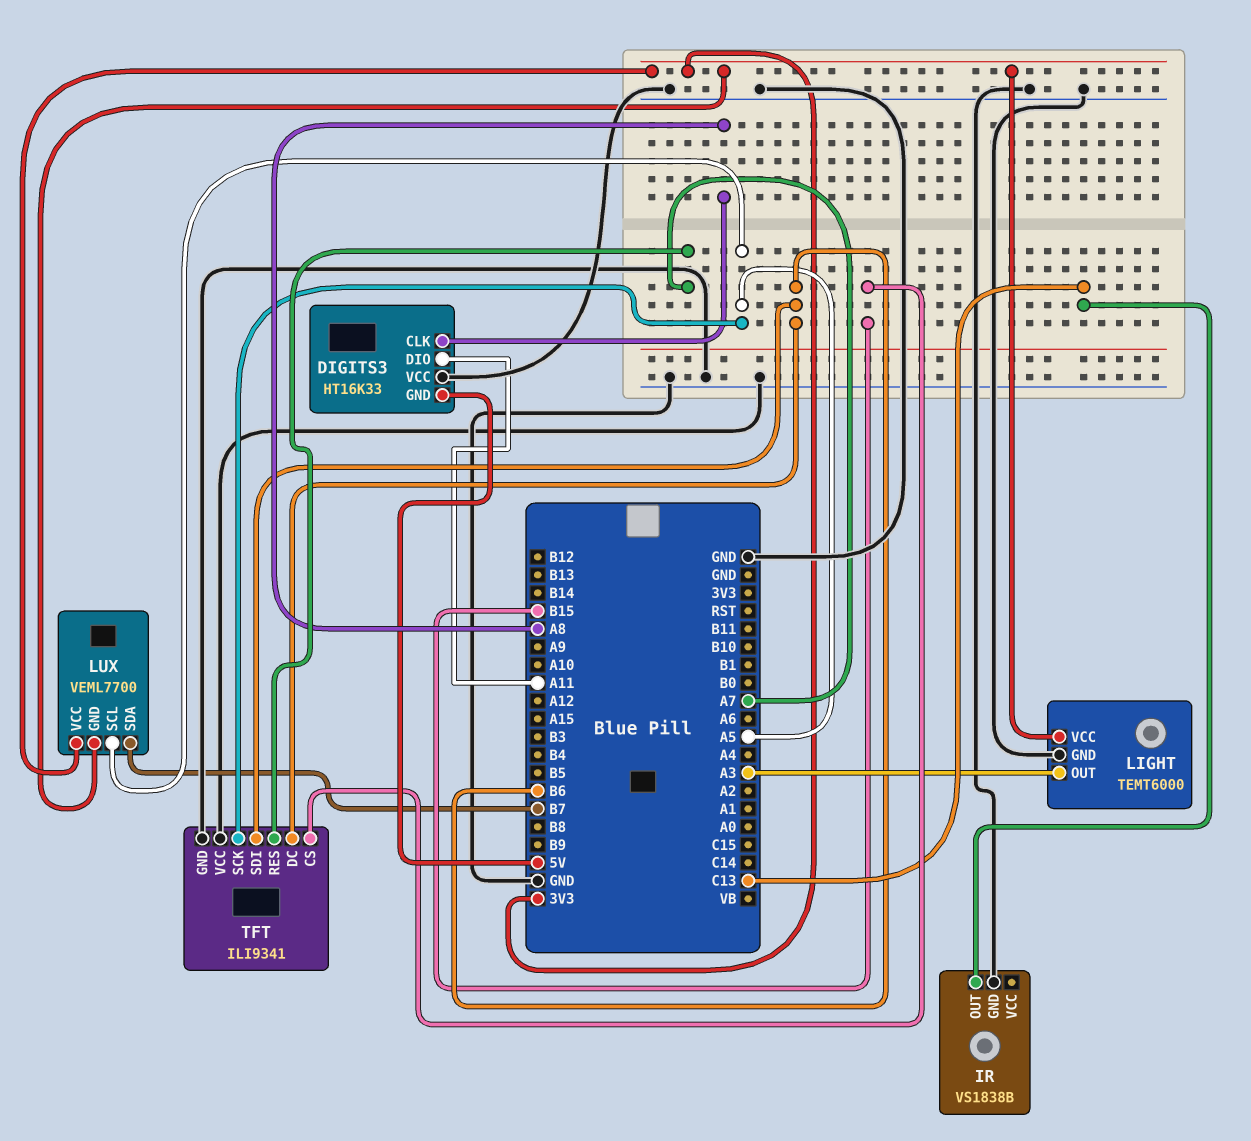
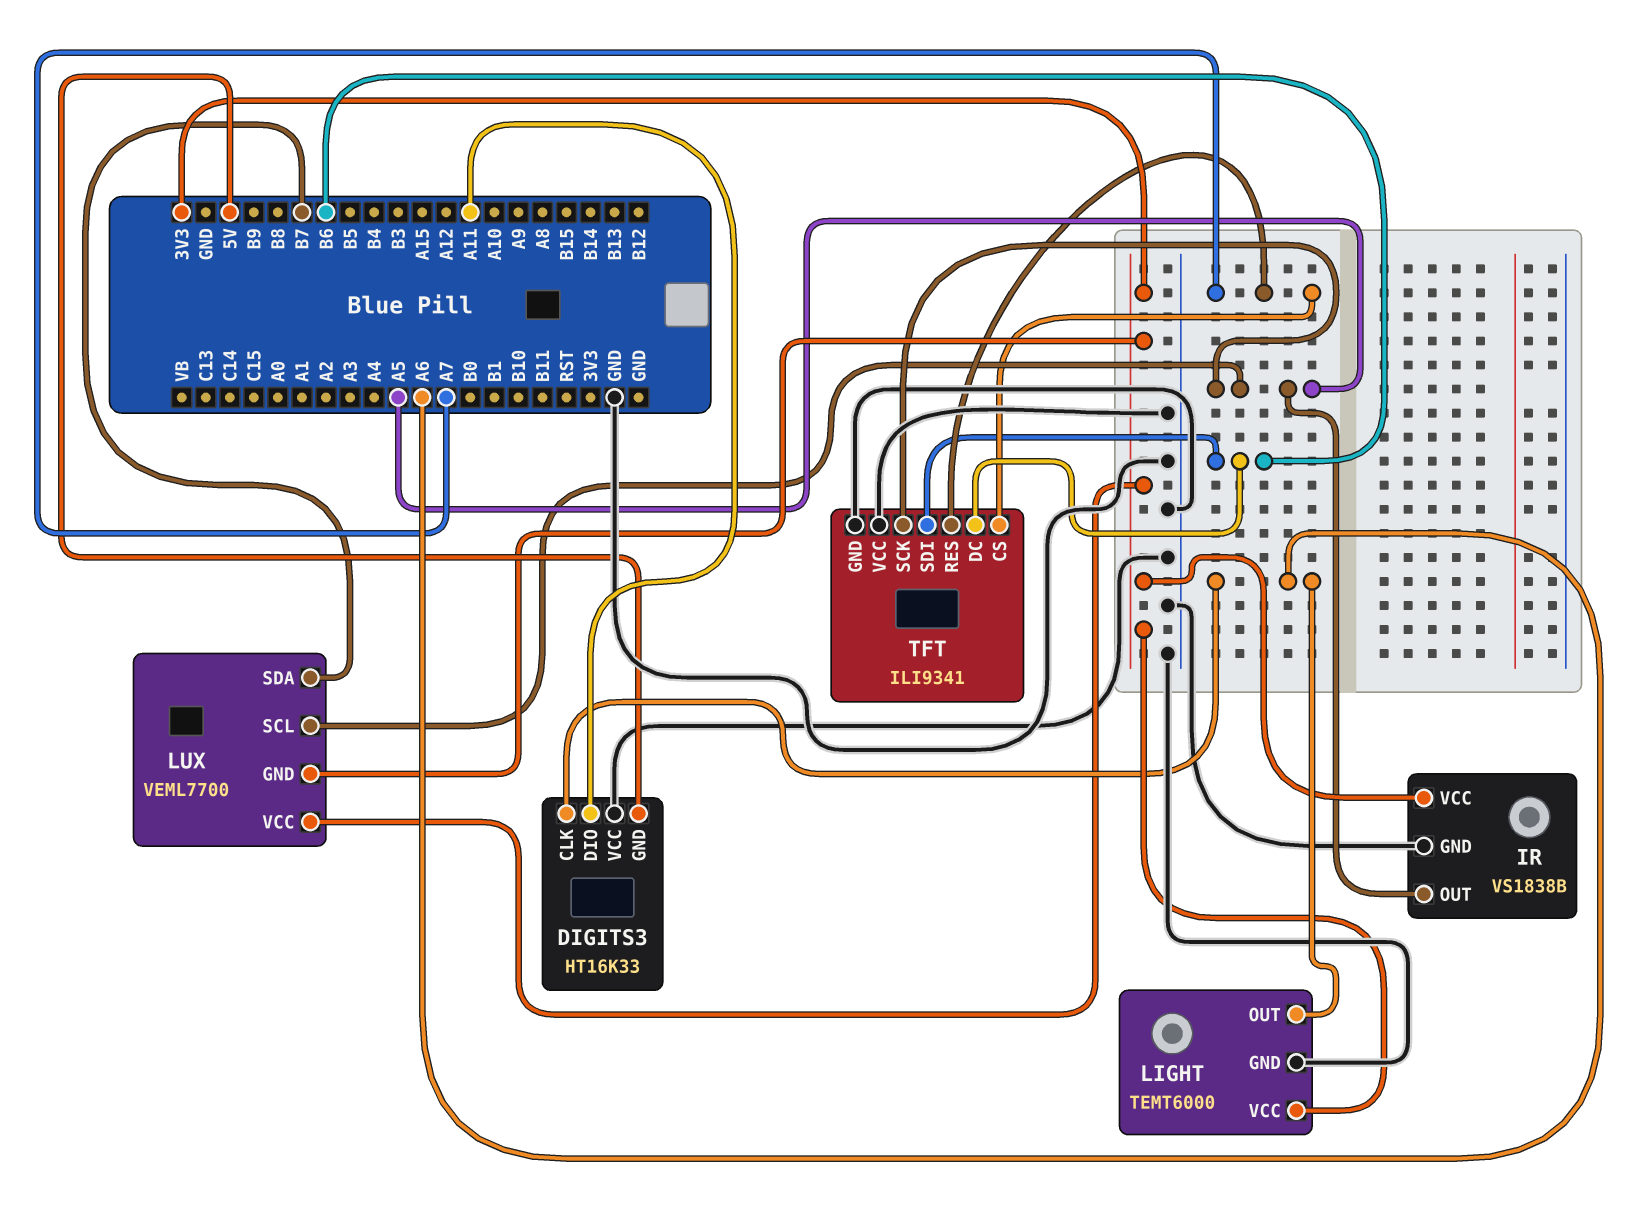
DIGITS3 pin CLK: A8 -> A6
IR pin OUT: C13 -> A5
IR pin VCC: none -> 3V3
LIGHT pin OUT: A3 -> A6
TFT pin CS: B15 -> A7

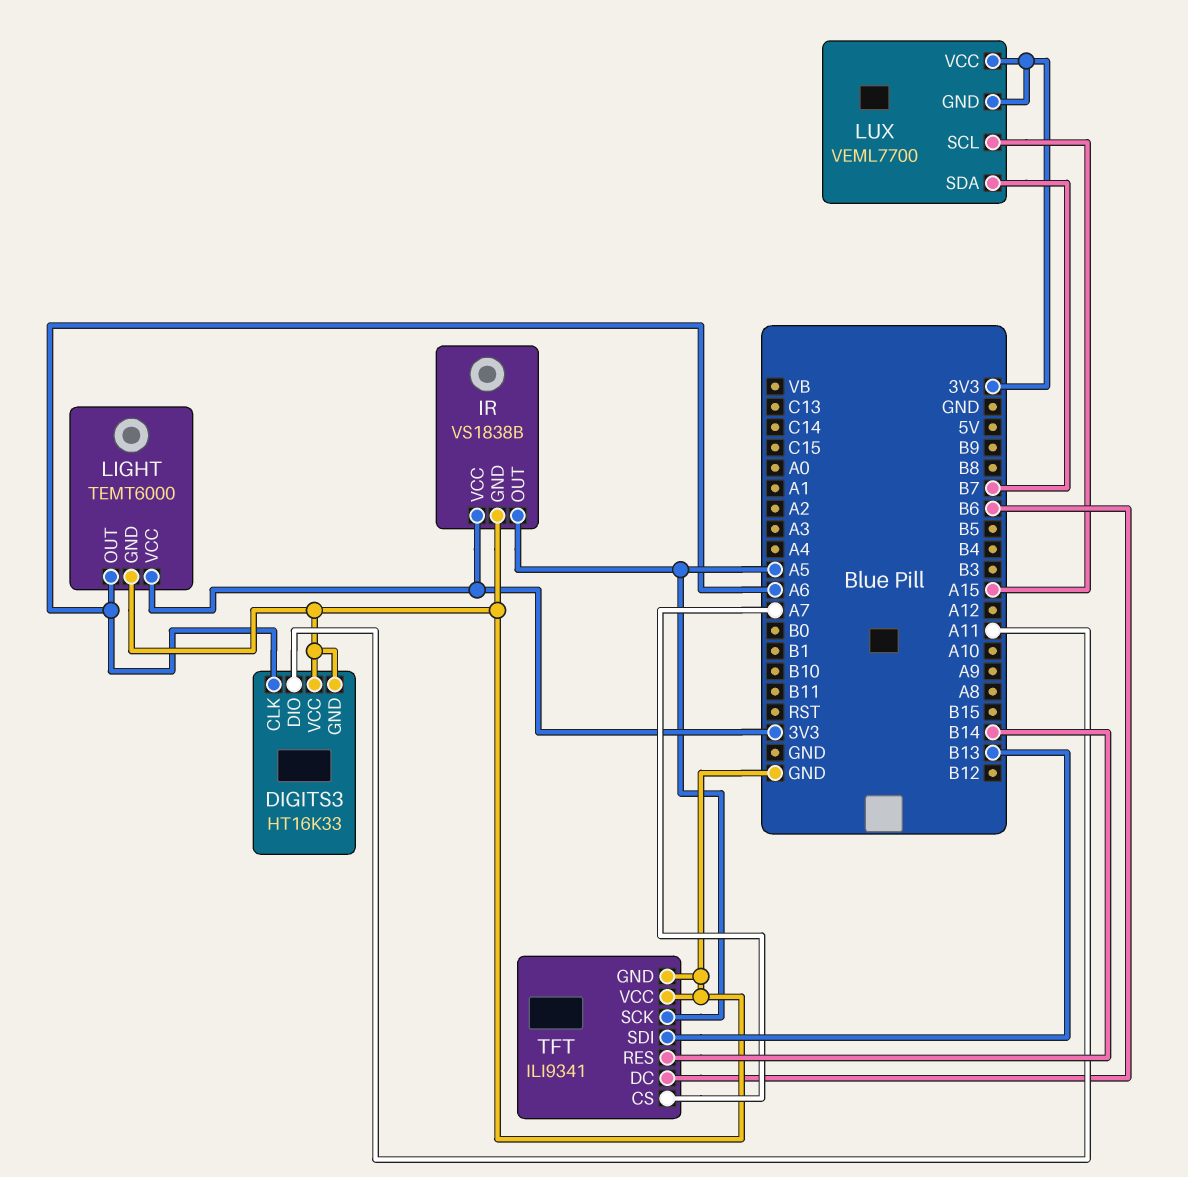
DIGITS3 pin GND: 5V -> GND
LUX pin SCL: A5 -> A15
TFT pin RES: A7 -> B14
TFT pin SDI: B6 -> B13

